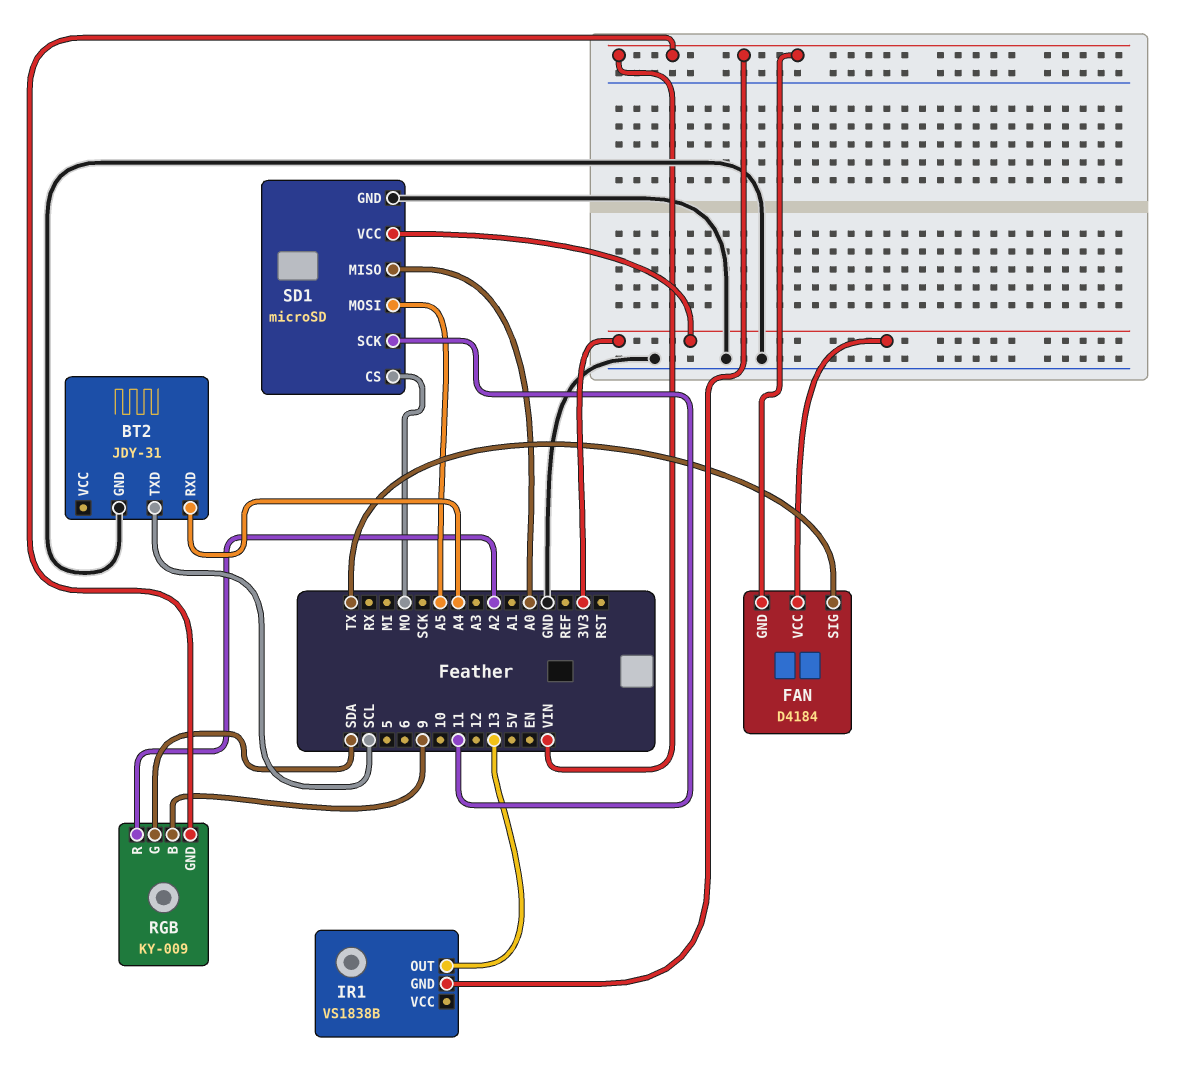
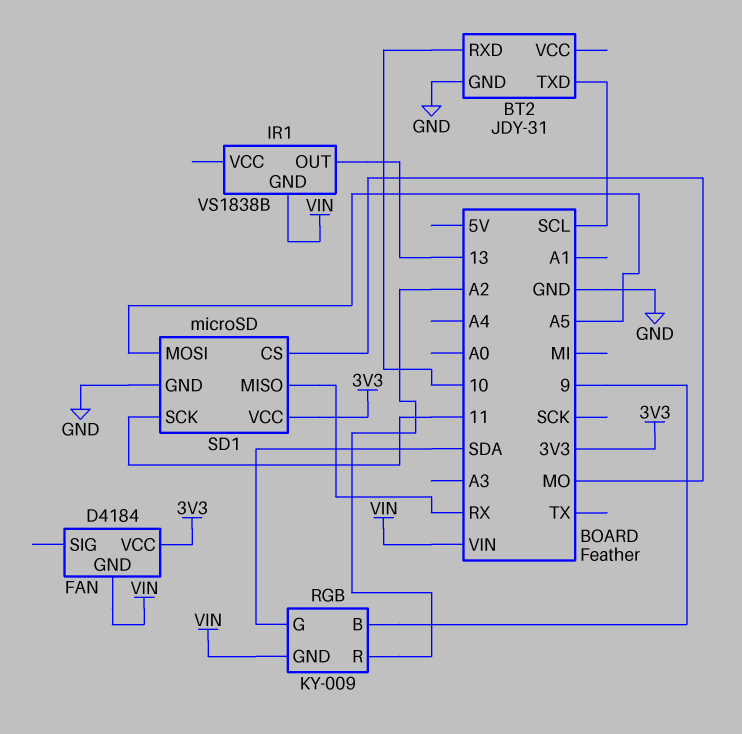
BT2 pin RXD: A4 -> 10
FAN pin SIG: TX -> none
SD1 pin MISO: A0 -> RX

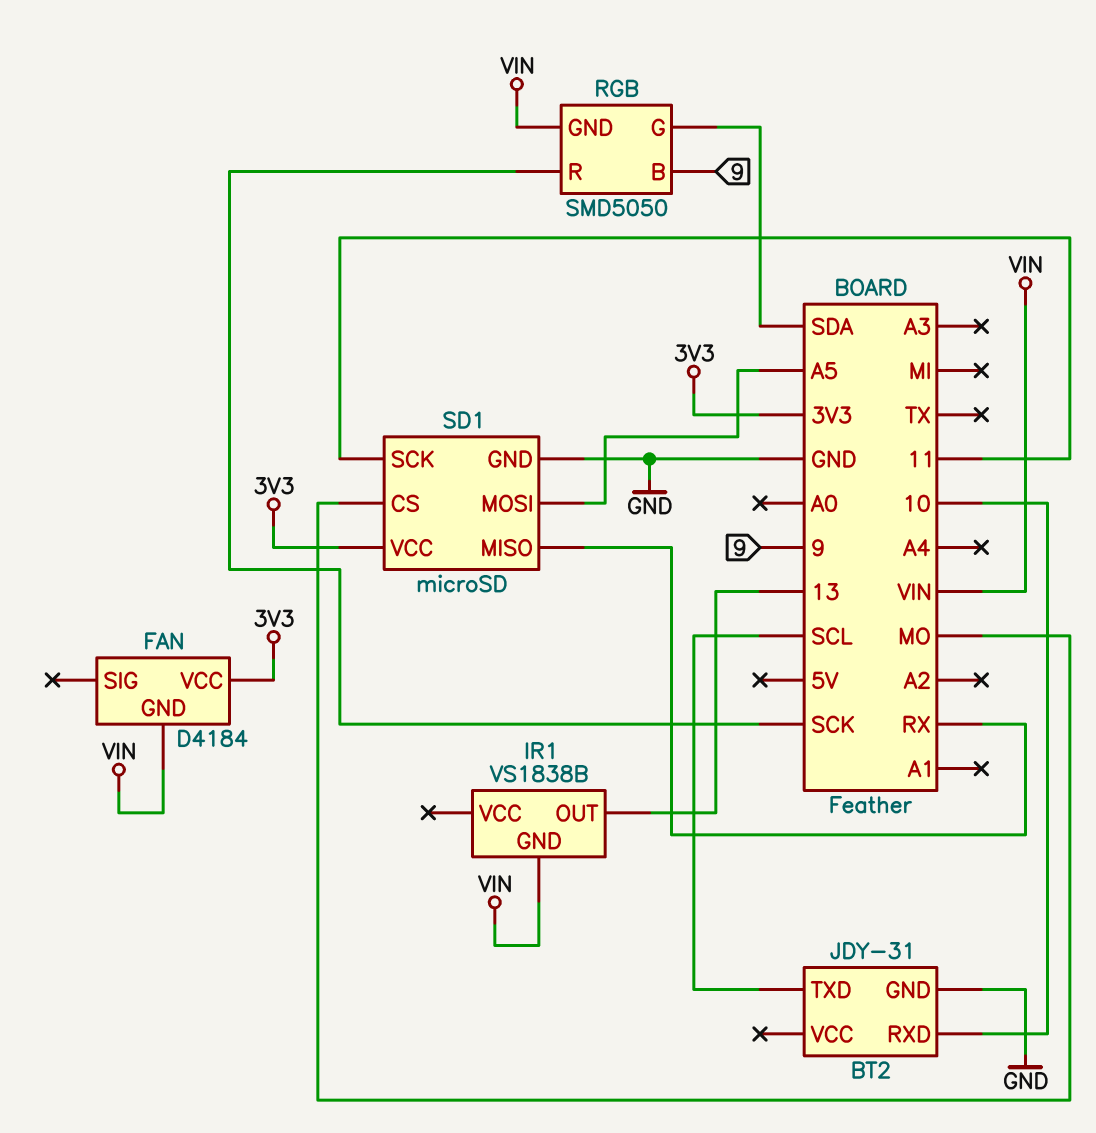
RGB: KY-009 -> SMD5050
RGB pin R: A2 -> SCK

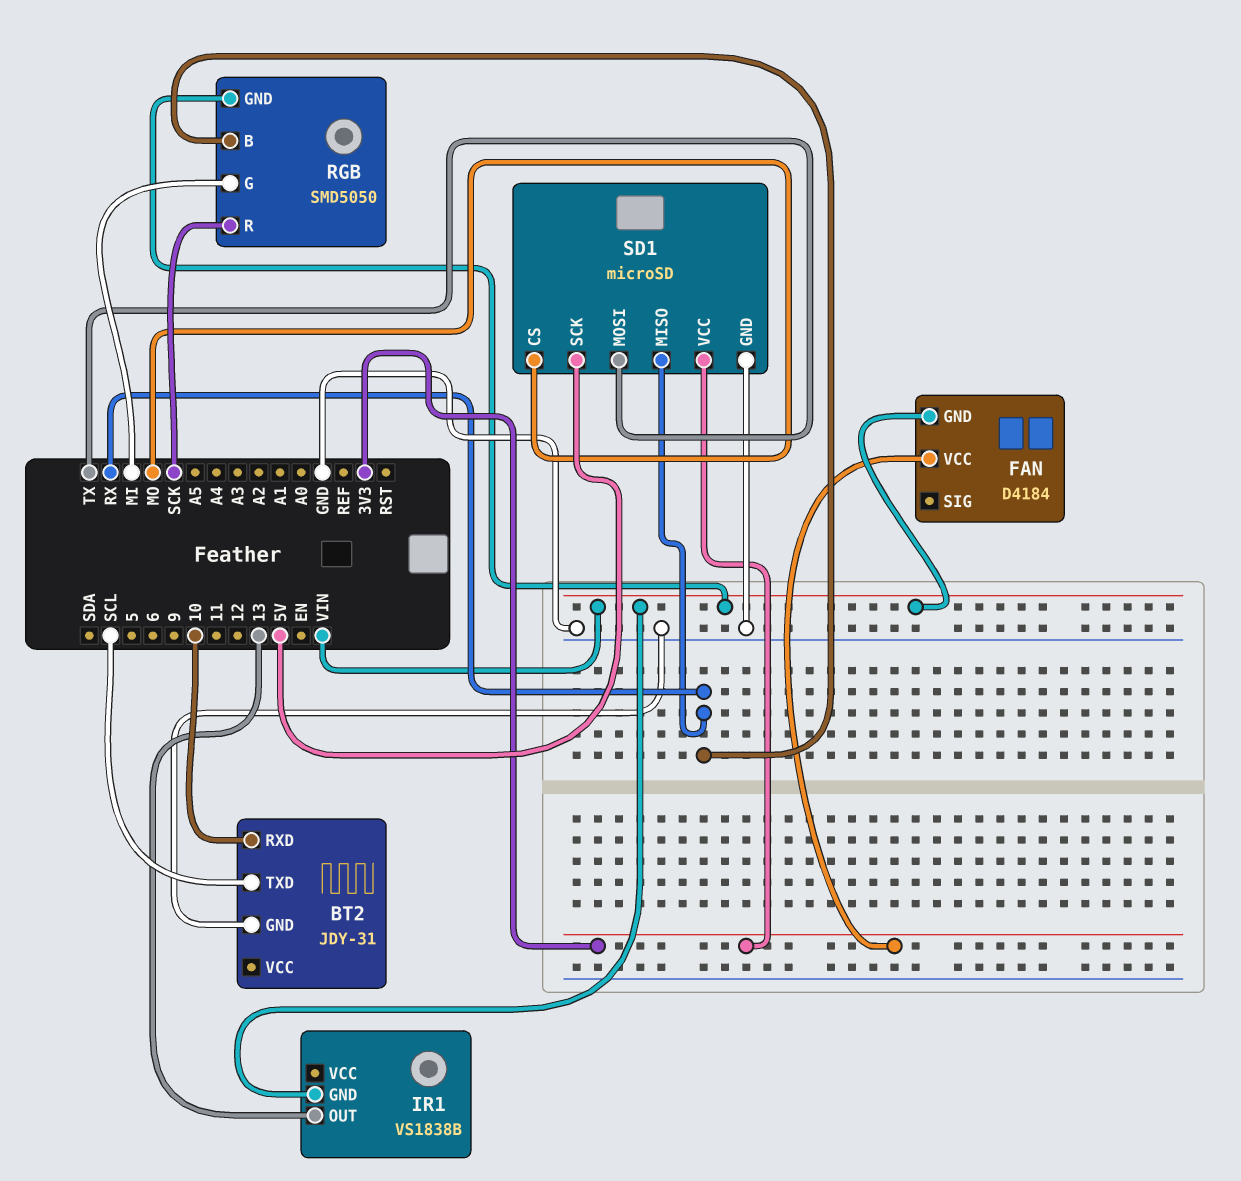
RGB pin B: 9 -> RX
RGB pin G: SDA -> MI
SD1 pin MOSI: A5 -> TX
SD1 pin SCK: 11 -> 5V

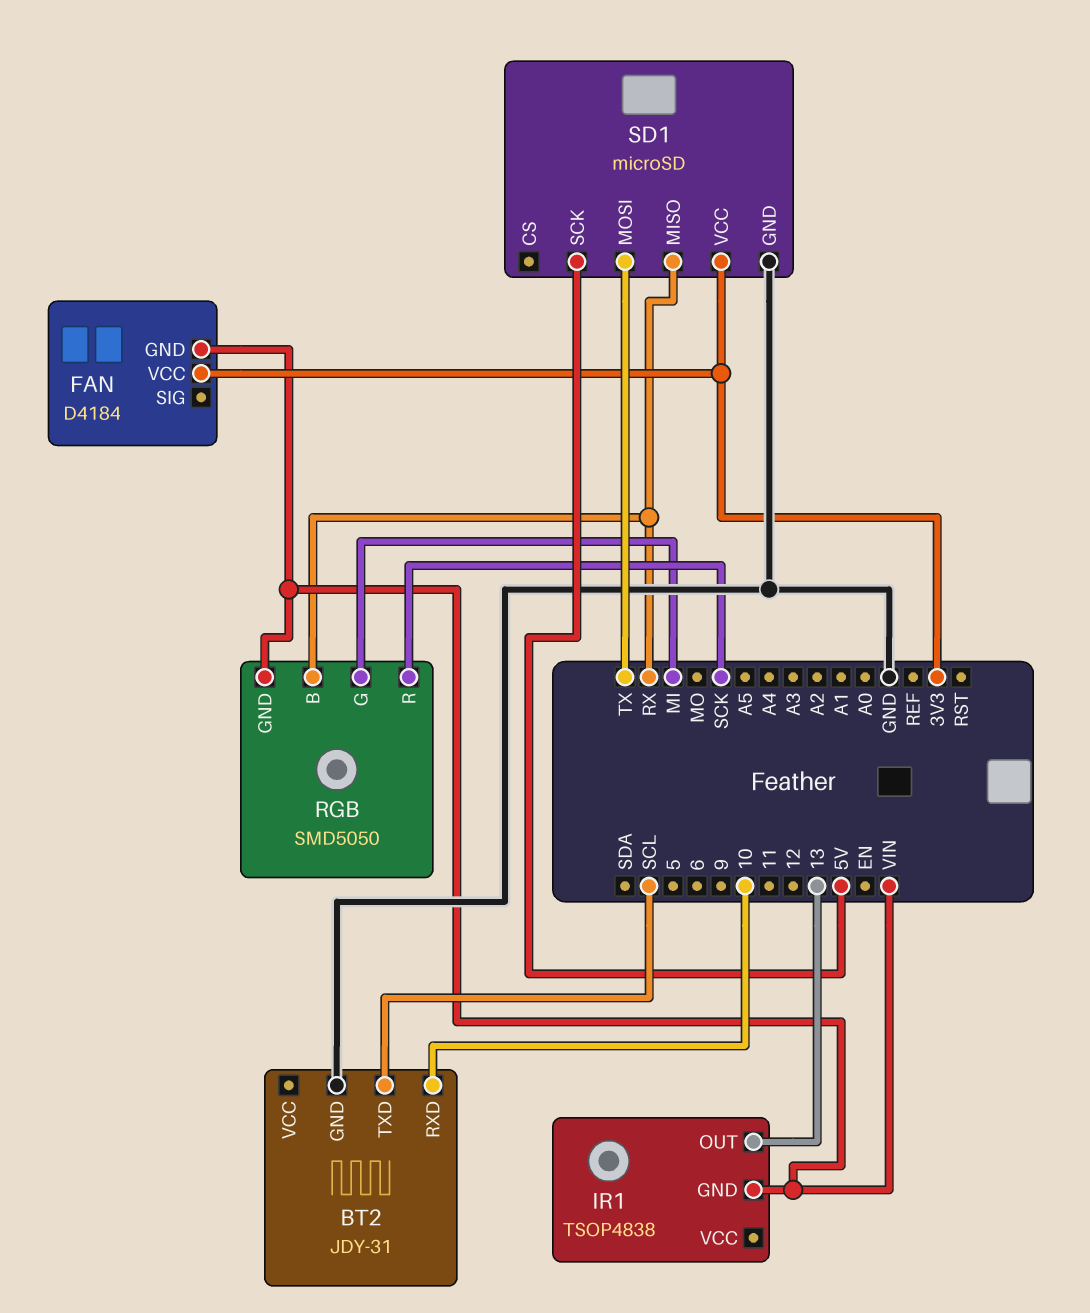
IR1: VS1838B -> TSOP4838
SD1 pin CS: MO -> none

